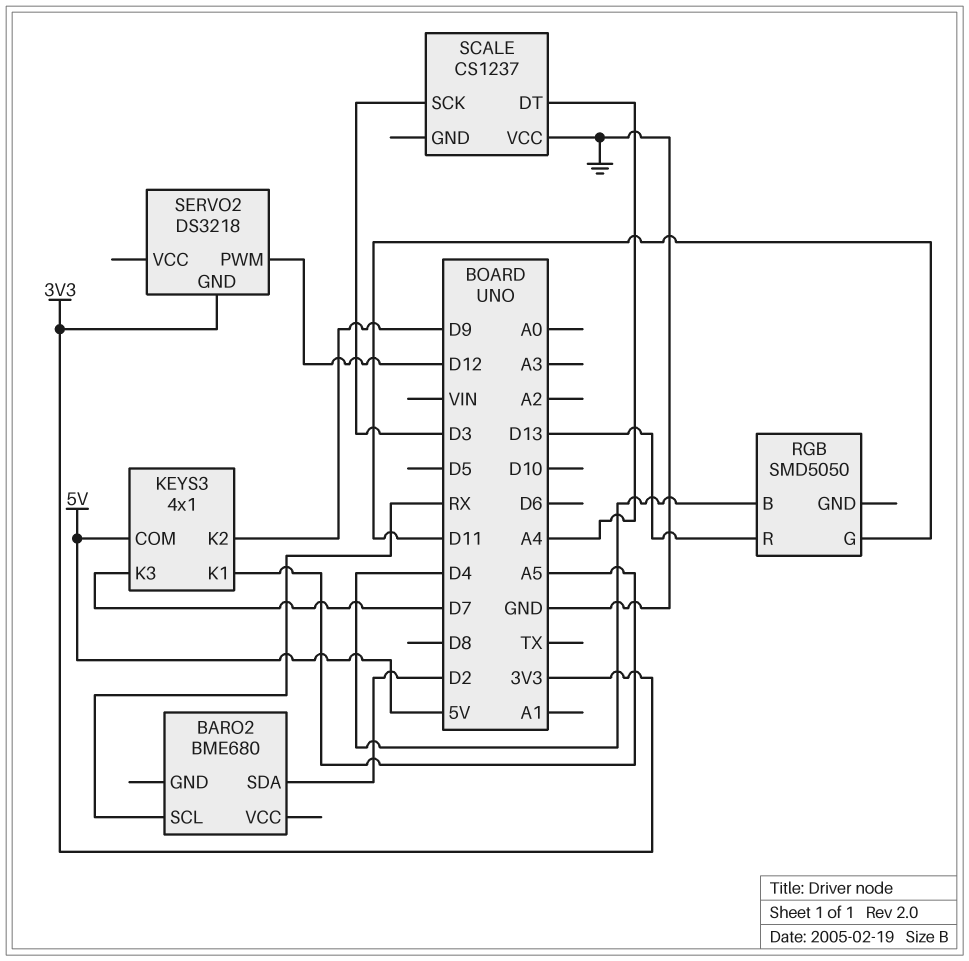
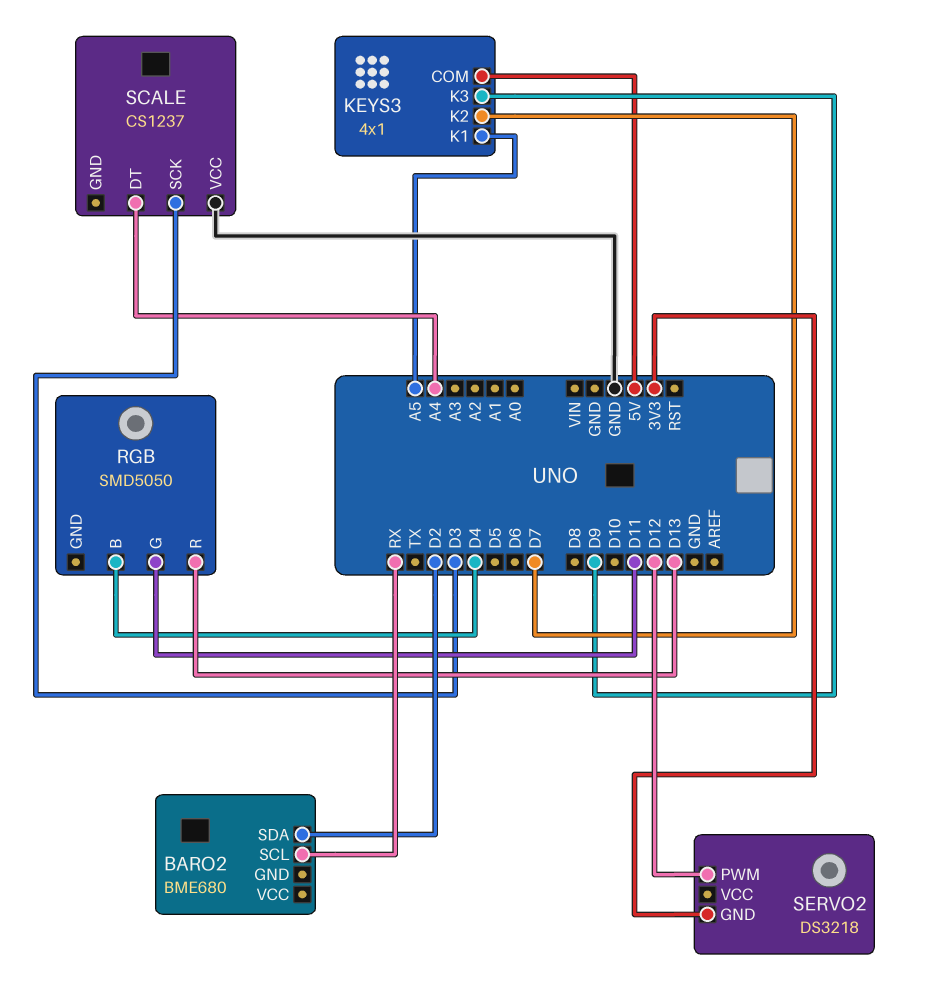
KEYS3 pin K2: D9 -> D7
KEYS3 pin K3: D7 -> D9

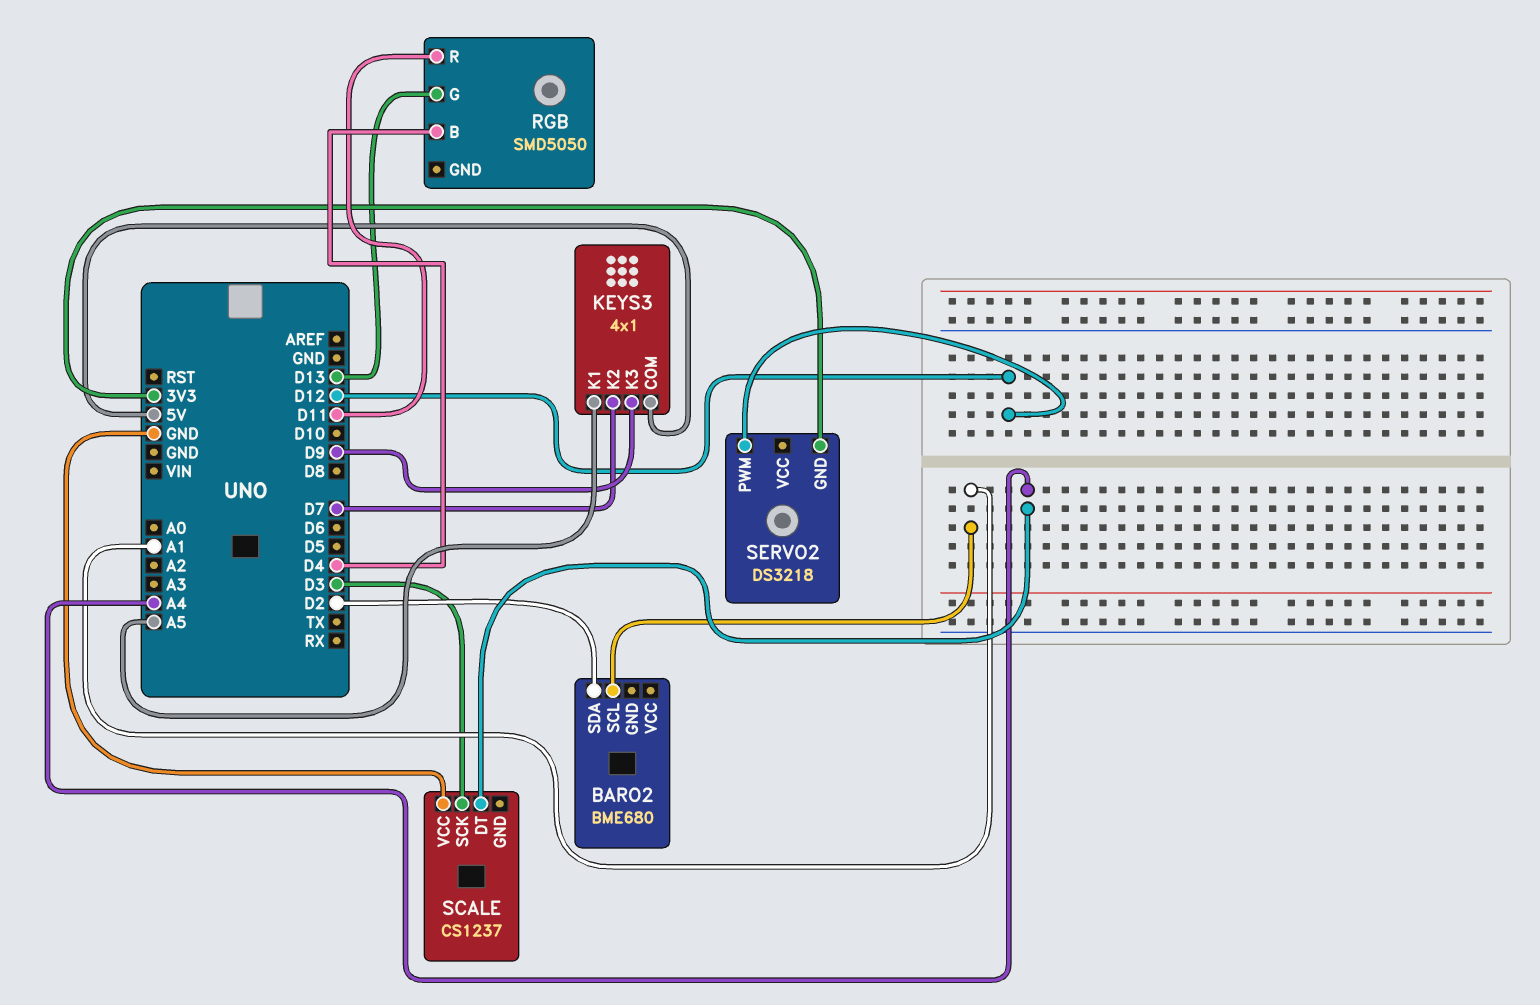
BARO2 pin SCL: RX -> A1
RGB pin G: D11 -> D13
RGB pin R: D13 -> D11

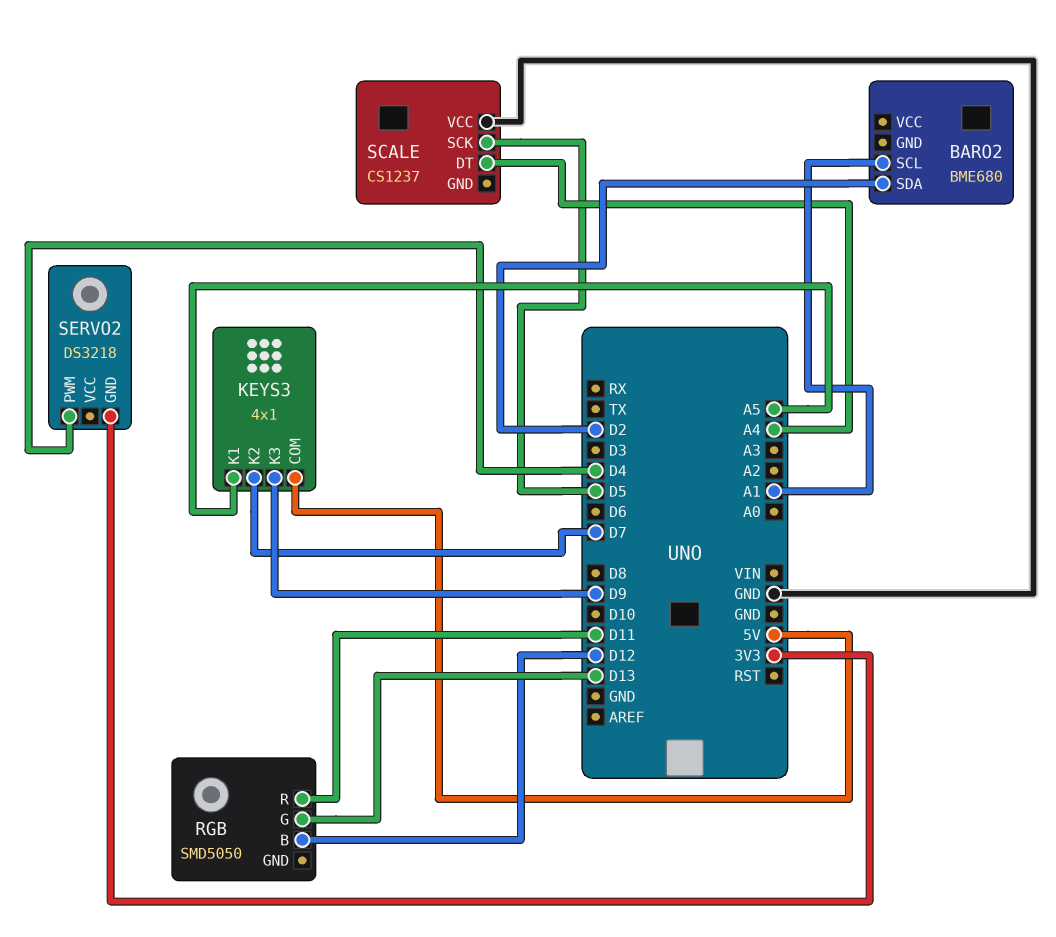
RGB pin B: D4 -> D12
SCALE pin SCK: D3 -> D5
SERVO2 pin PWM: D12 -> D4

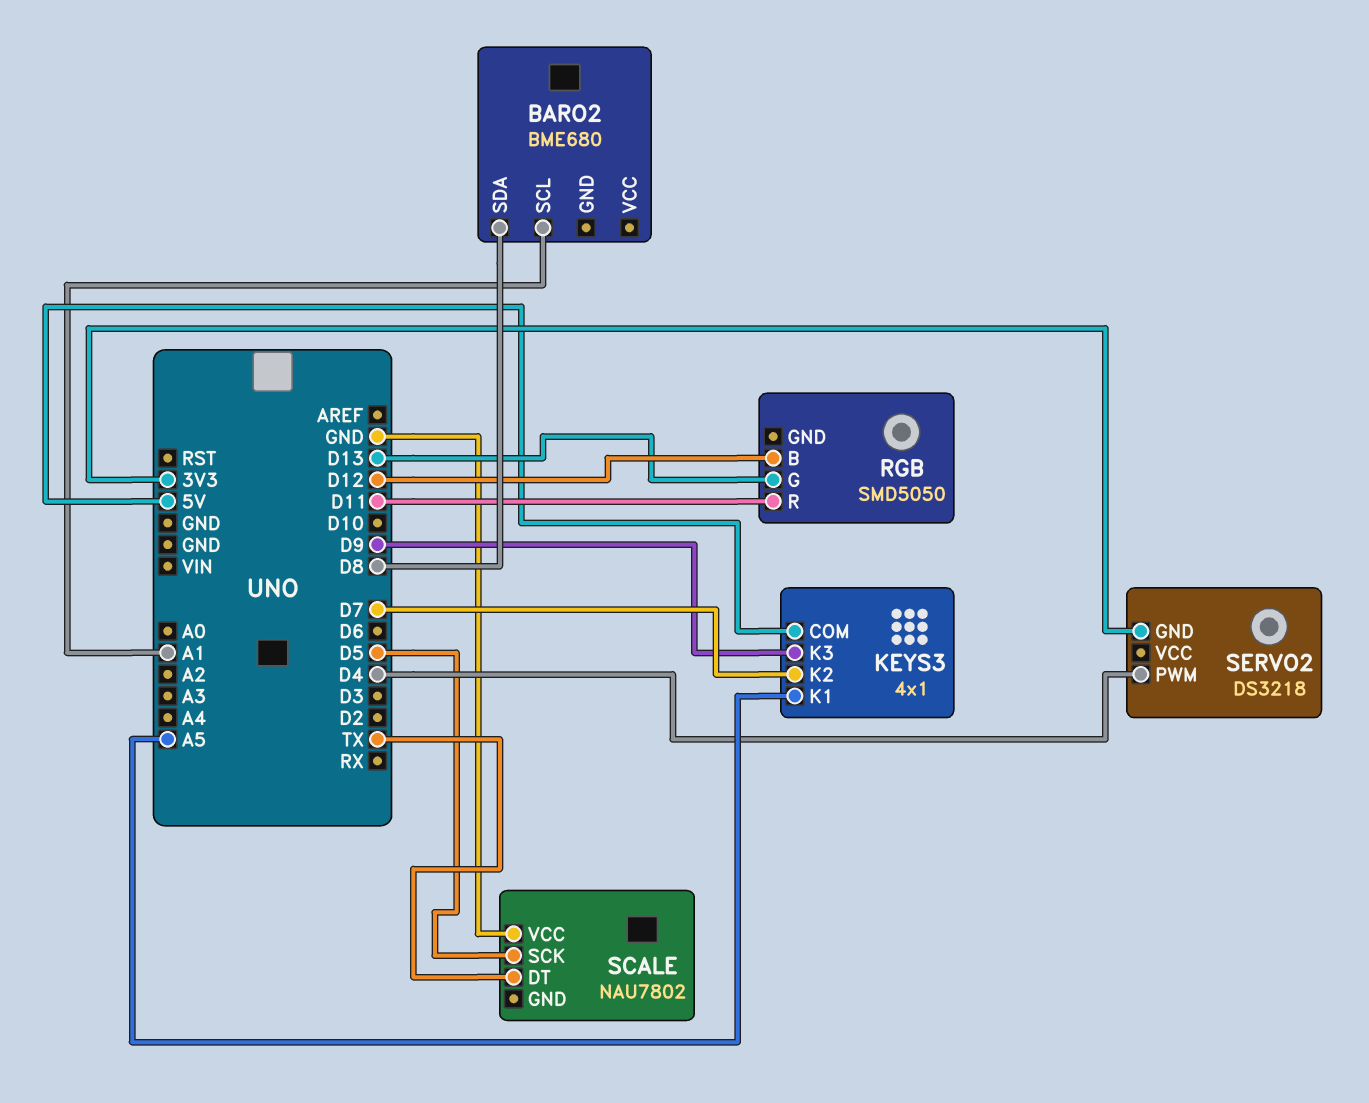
BARO2 pin SDA: D2 -> D8
SCALE: CS1237 -> NAU7802
SCALE pin DT: A4 -> TX

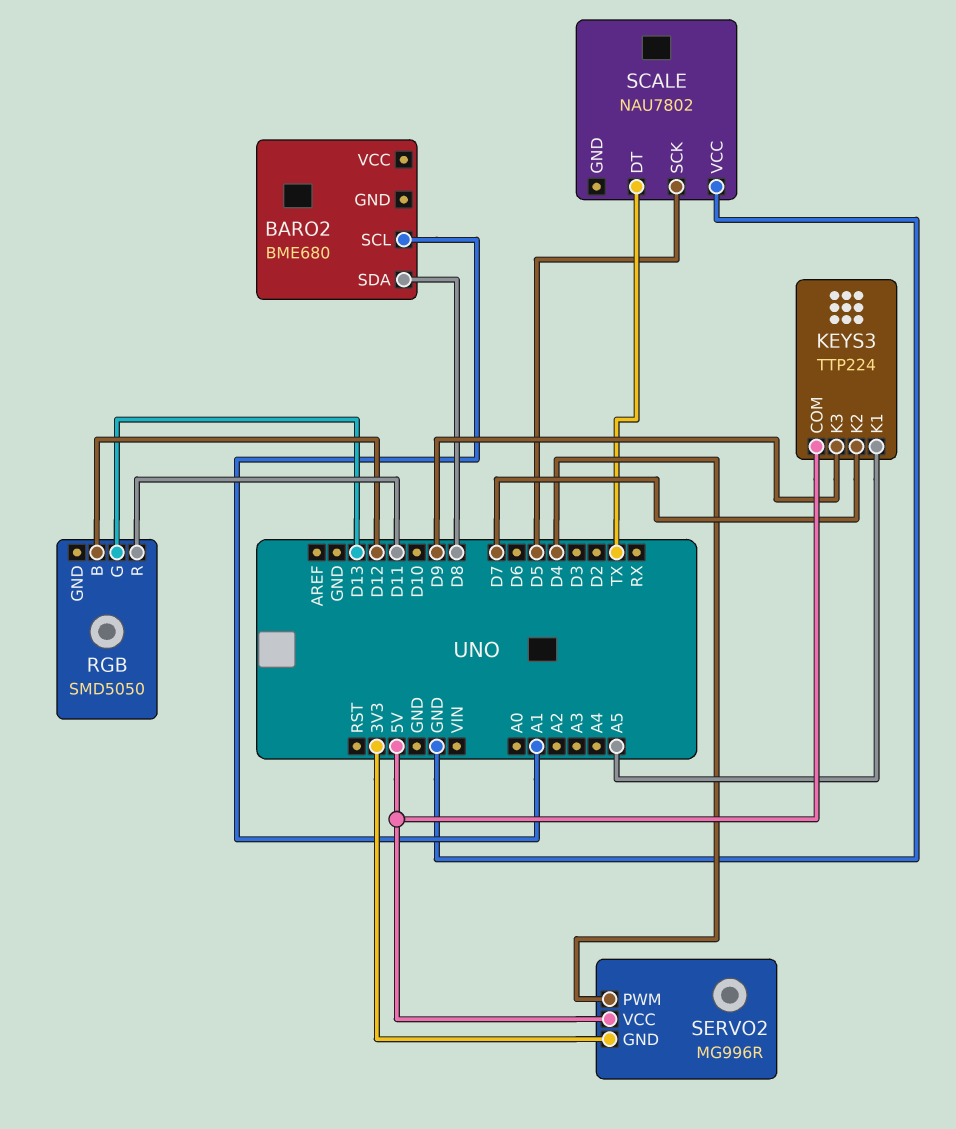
KEYS3: 4x1 -> TTP224
SERVO2: DS3218 -> MG996R
SERVO2 pin VCC: none -> 5V

